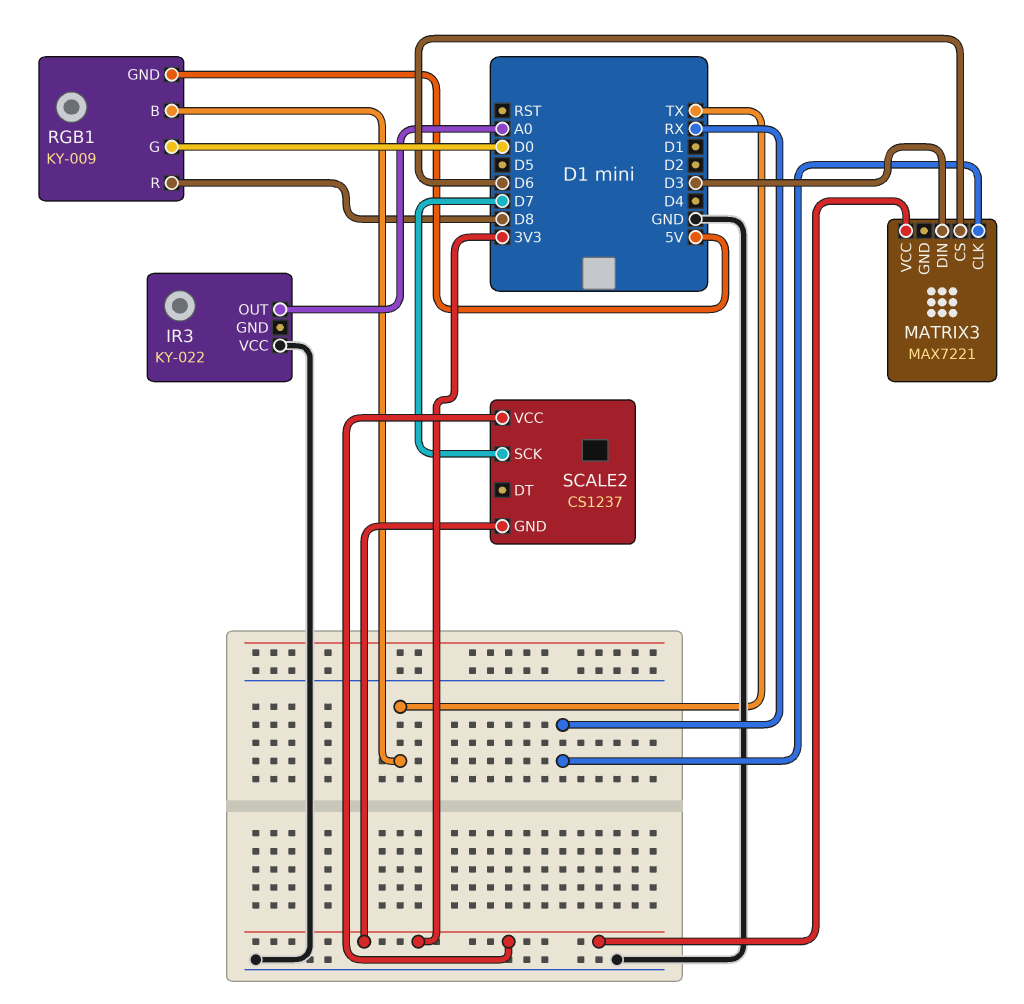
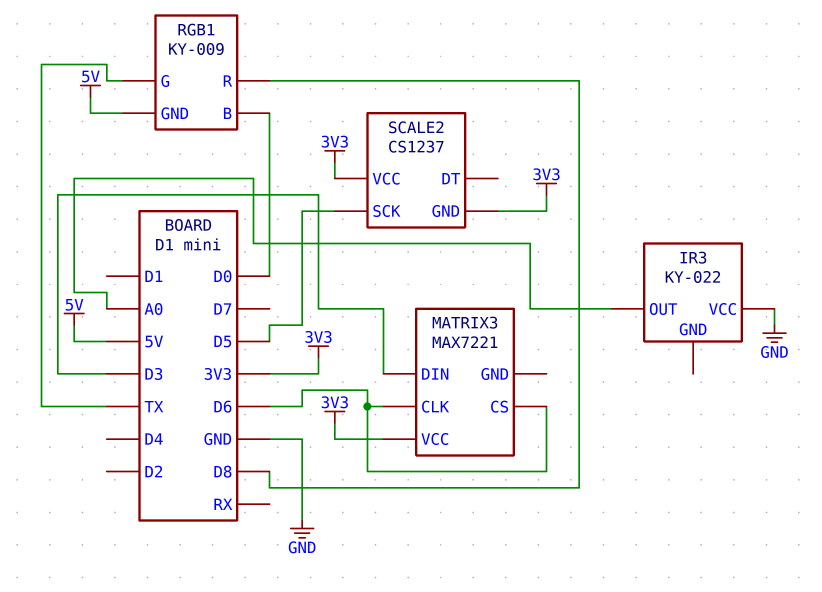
MATRIX3 pin CLK: RX -> D6
RGB1 pin B: TX -> D0
RGB1 pin G: D0 -> TX
SCALE2 pin SCK: D7 -> D5

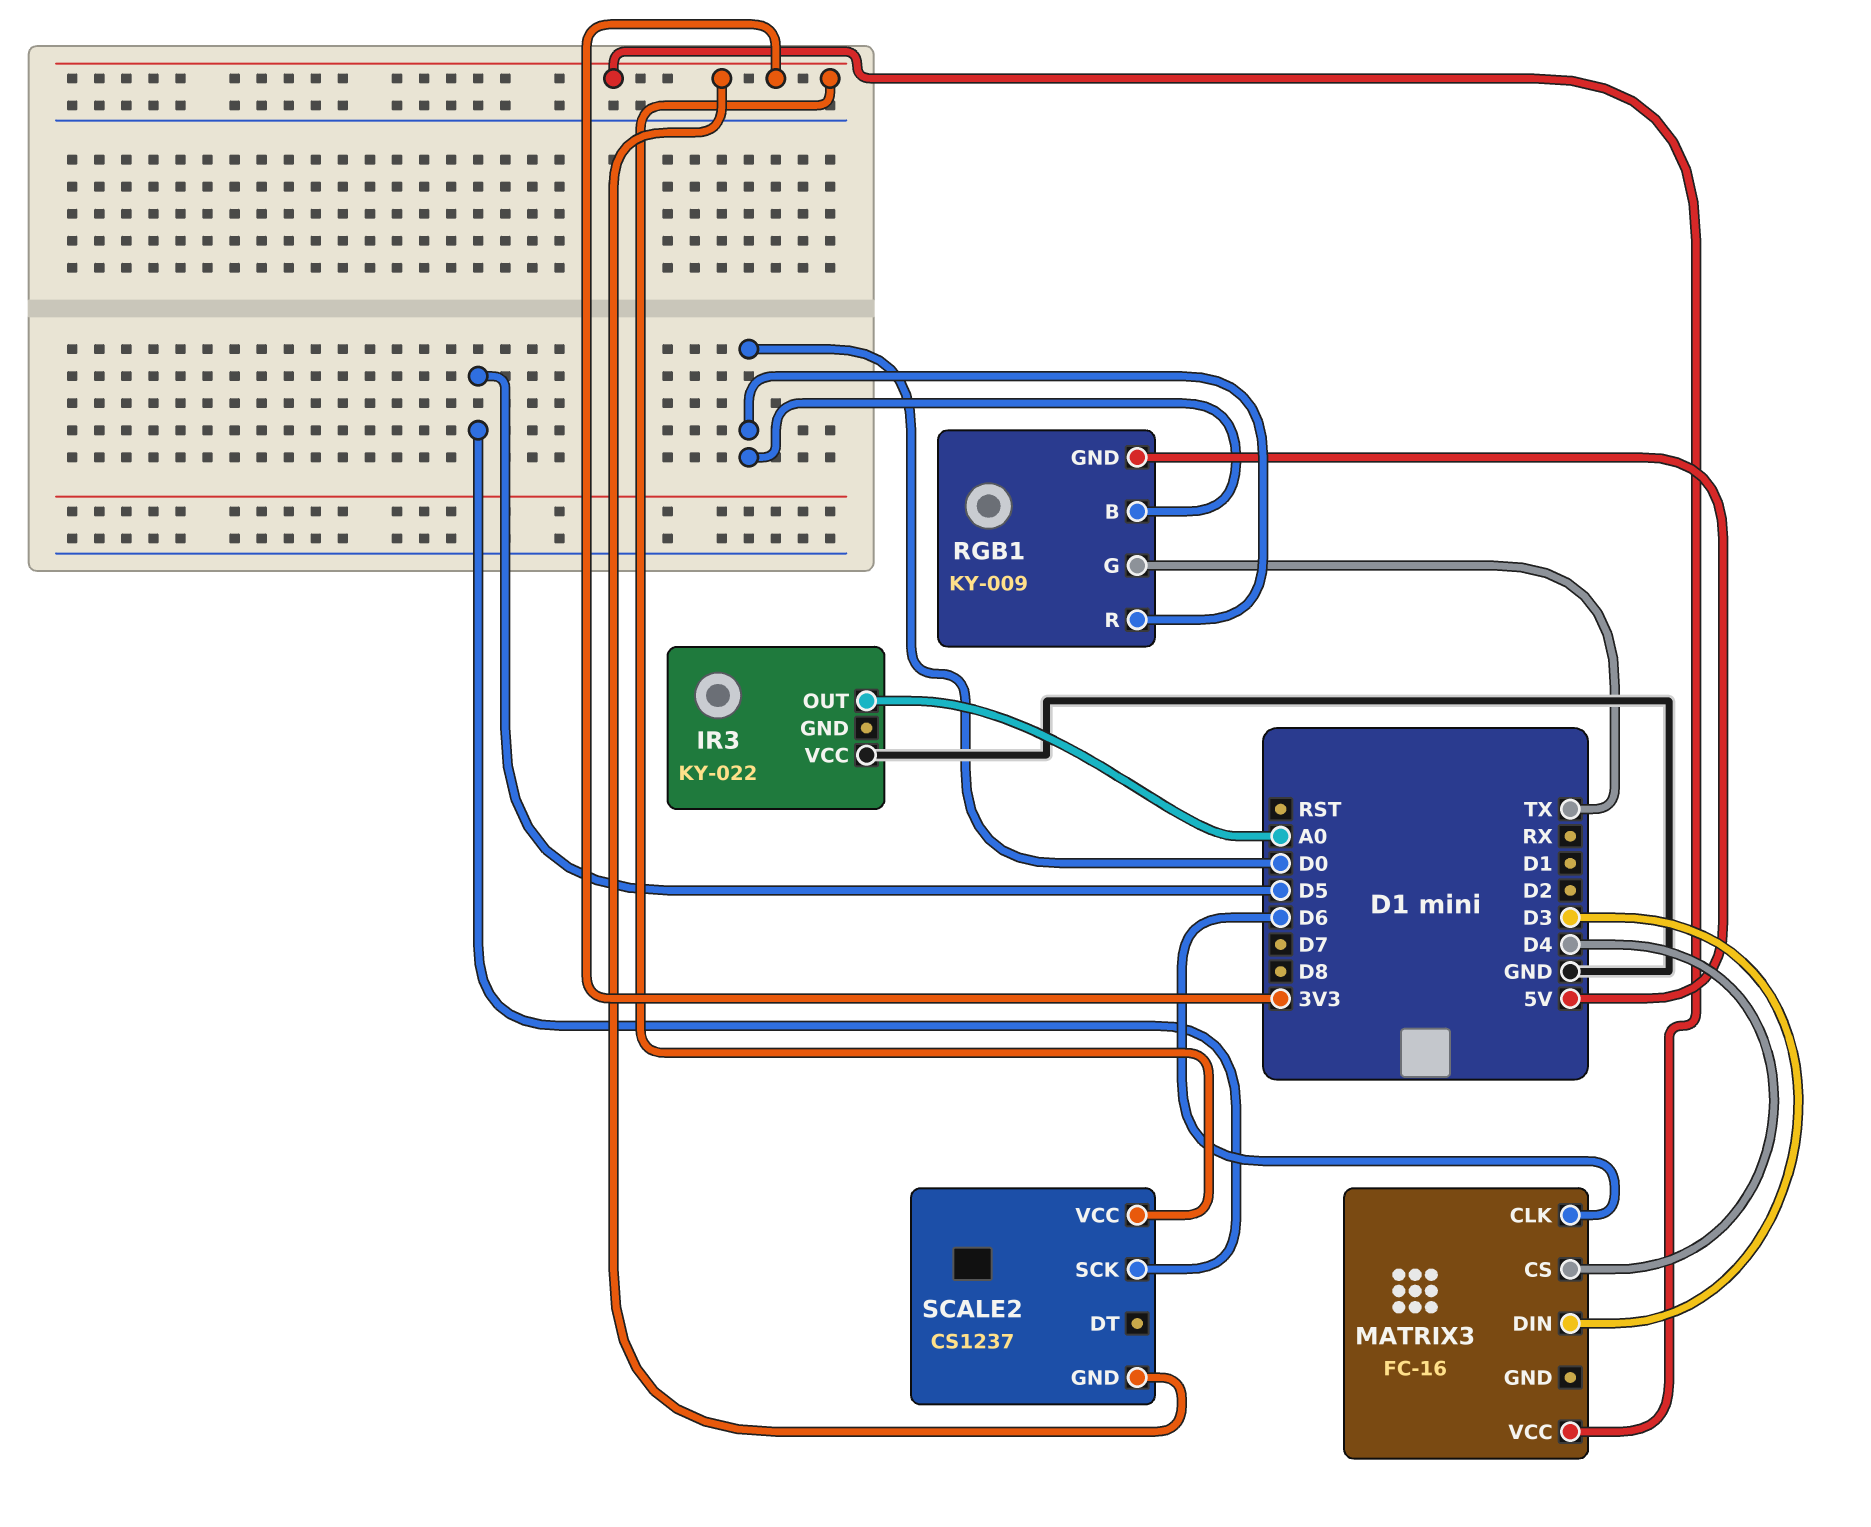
MATRIX3: MAX7221 -> FC-16
MATRIX3 pin CS: D6 -> D4
RGB1 pin R: D8 -> D0

